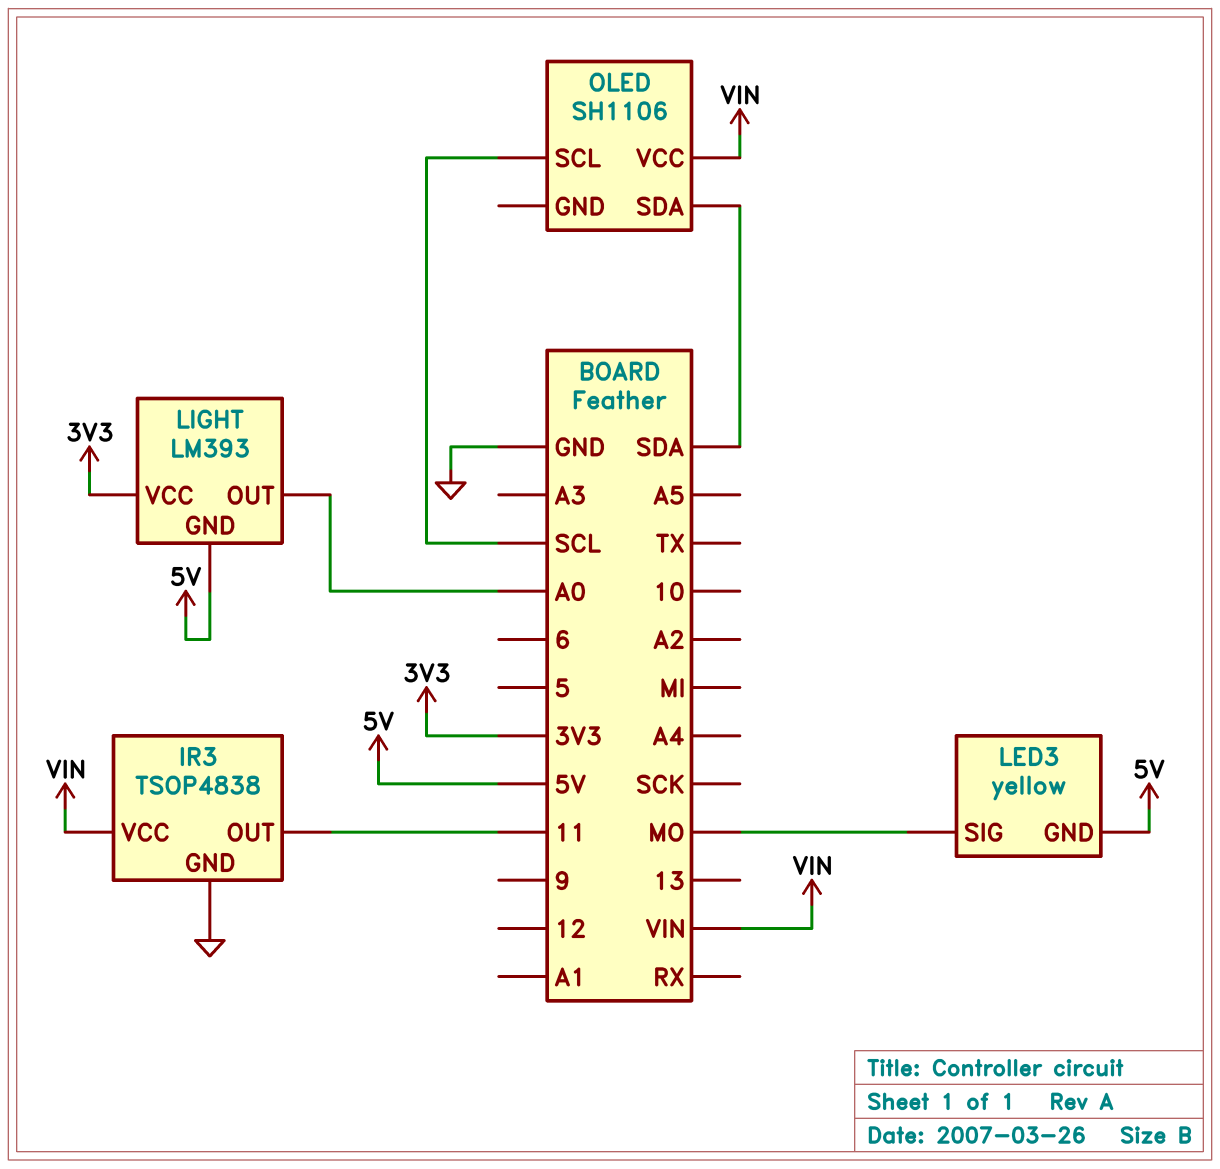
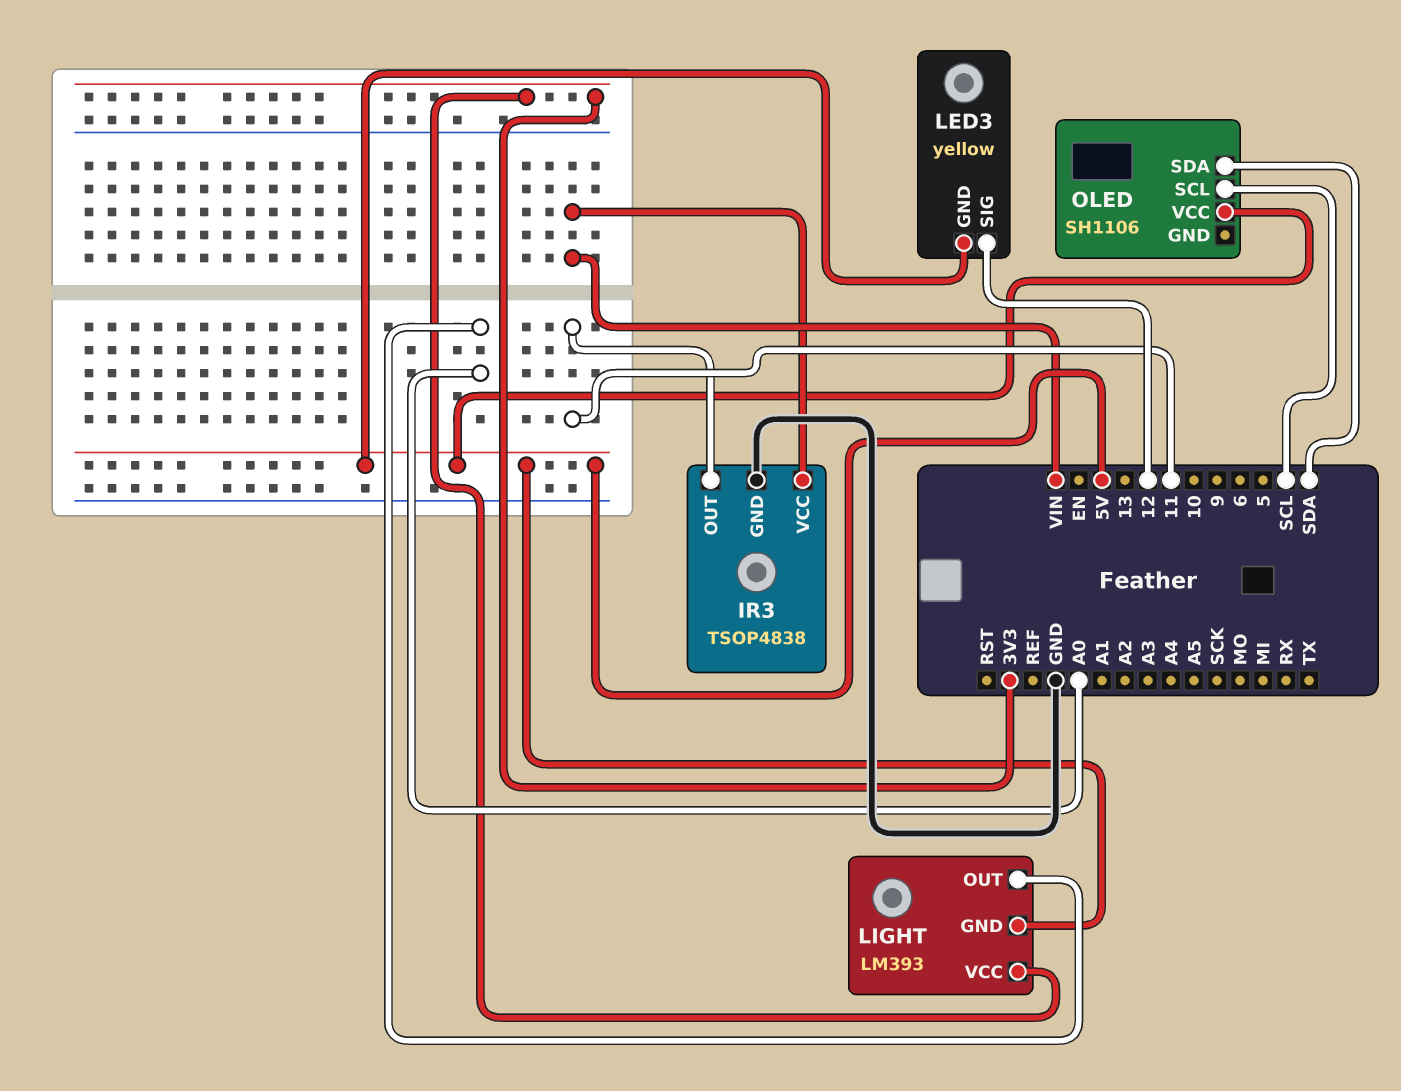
LED3 pin SIG: MO -> 12
OLED pin VCC: VIN -> 5V

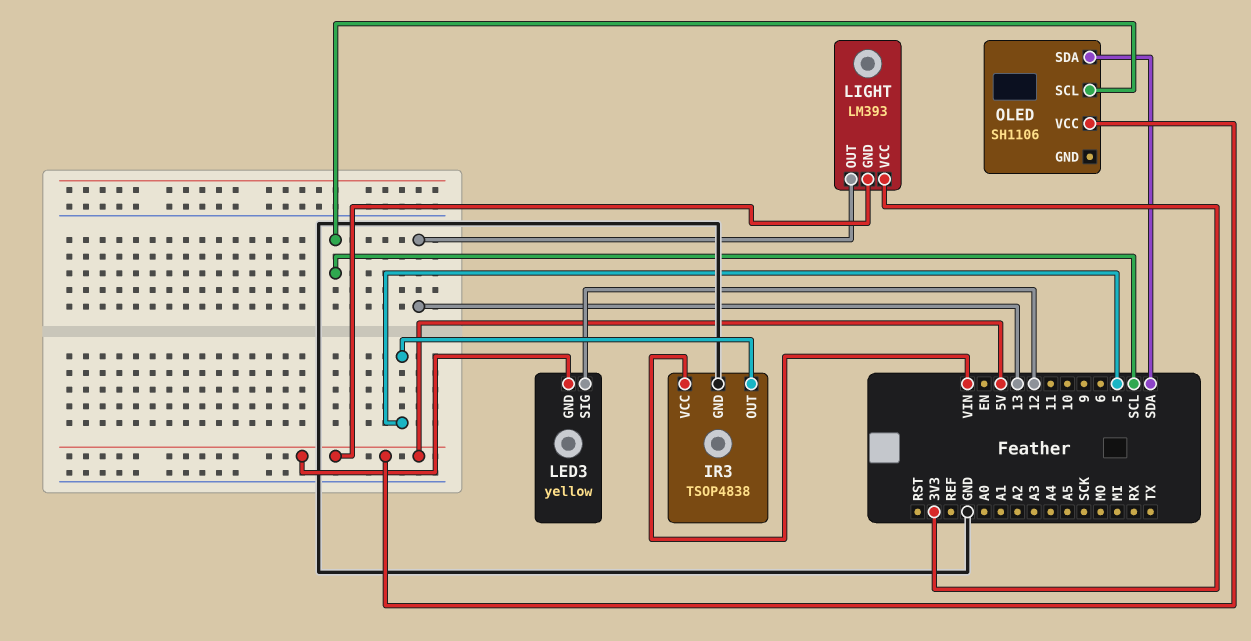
IR3 pin OUT: 11 -> 5
LIGHT pin OUT: A0 -> 13

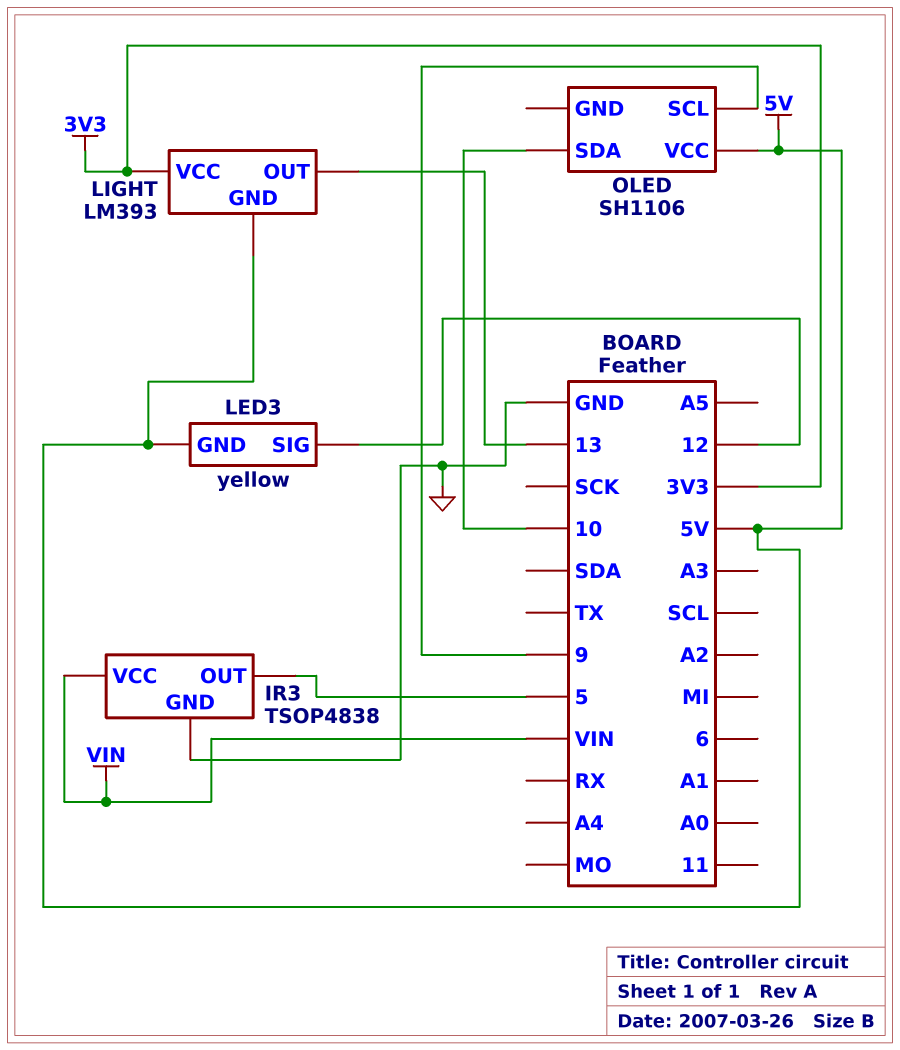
OLED pin SCL: SCL -> 9
OLED pin SDA: SDA -> 10

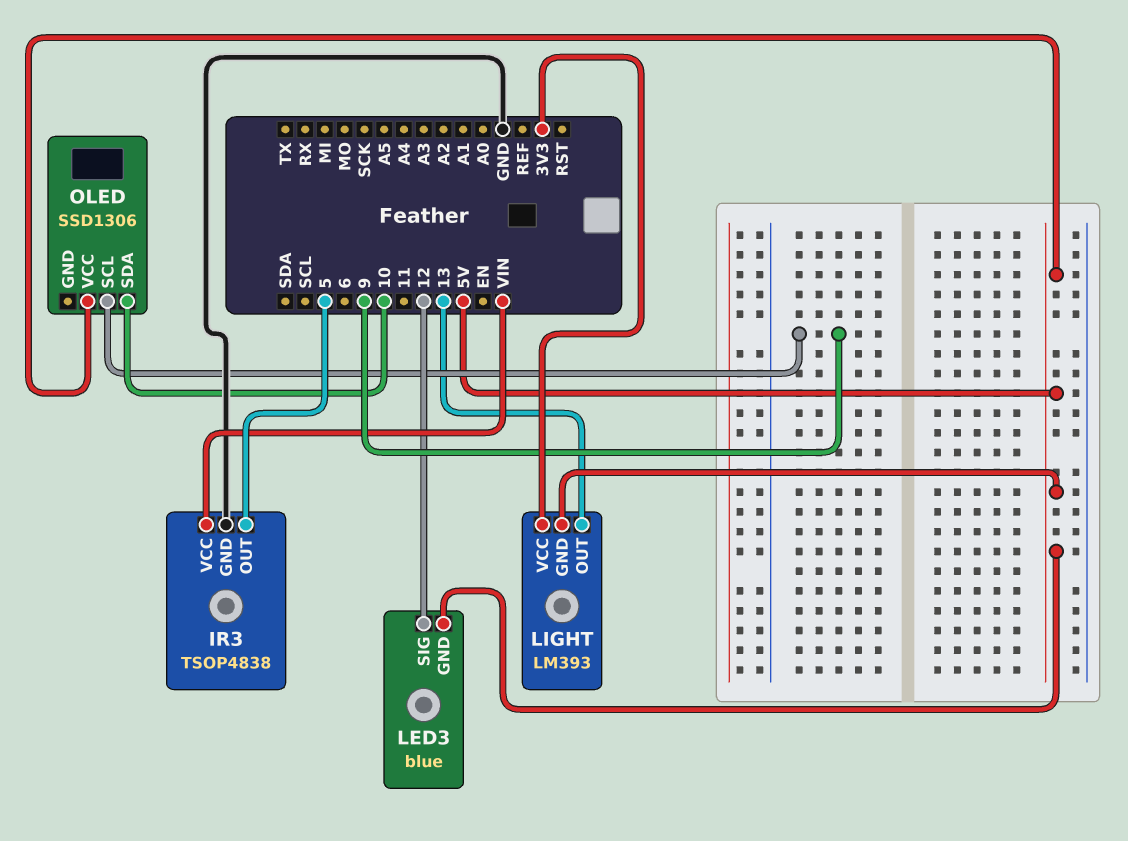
LED3: yellow -> blue
OLED: SH1106 -> SSD1306

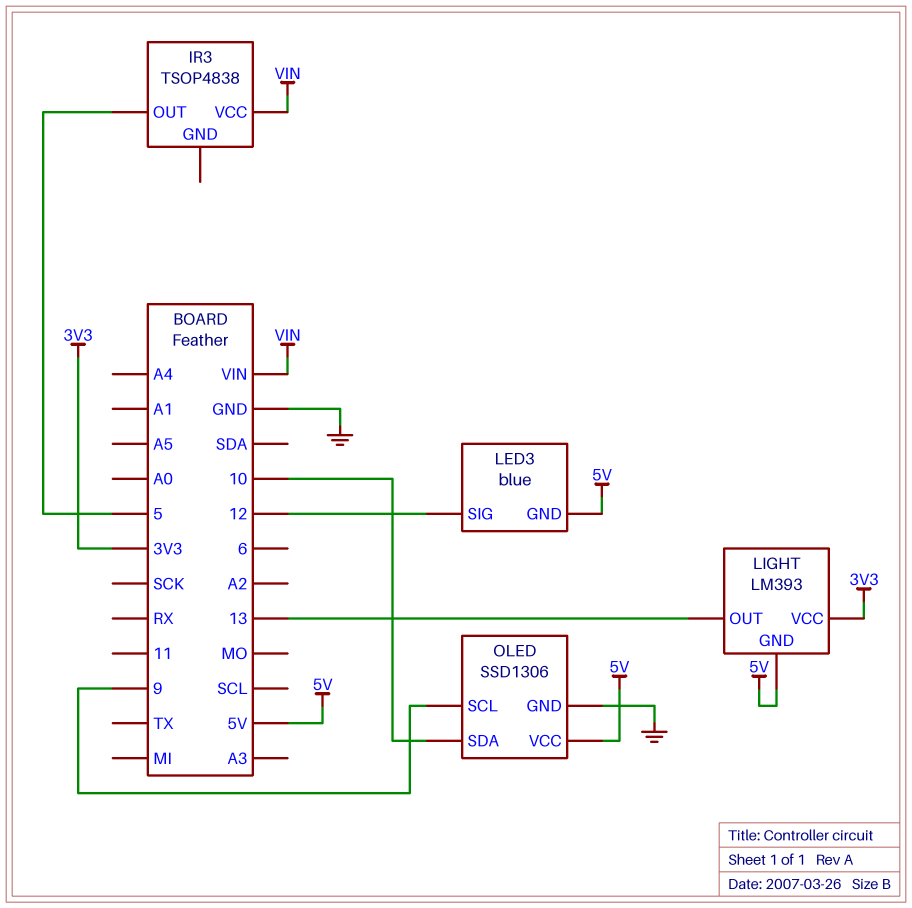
IR3 pin GND: GND -> none
OLED pin GND: none -> GND

